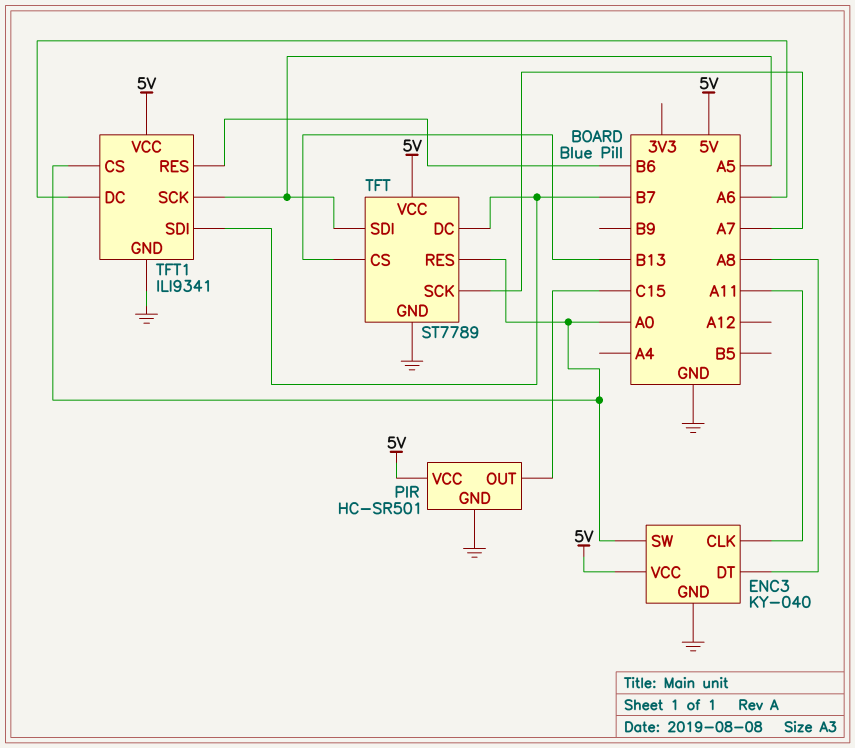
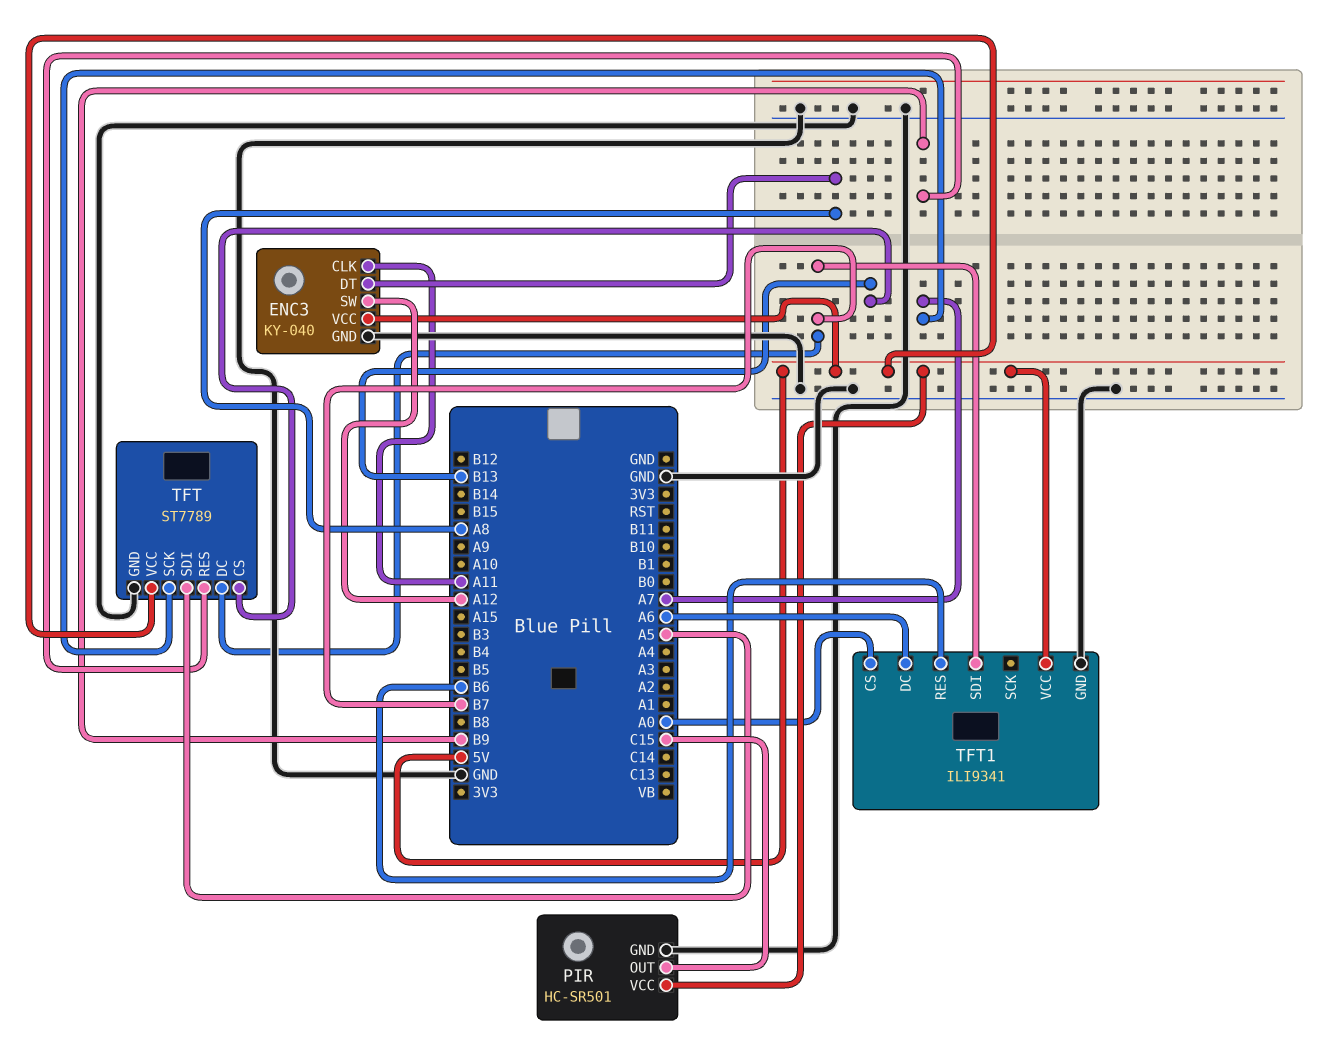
ENC3 pin SW: A0 -> A12
TFT pin RES: A0 -> B9
TFT1 pin SCK: A5 -> none

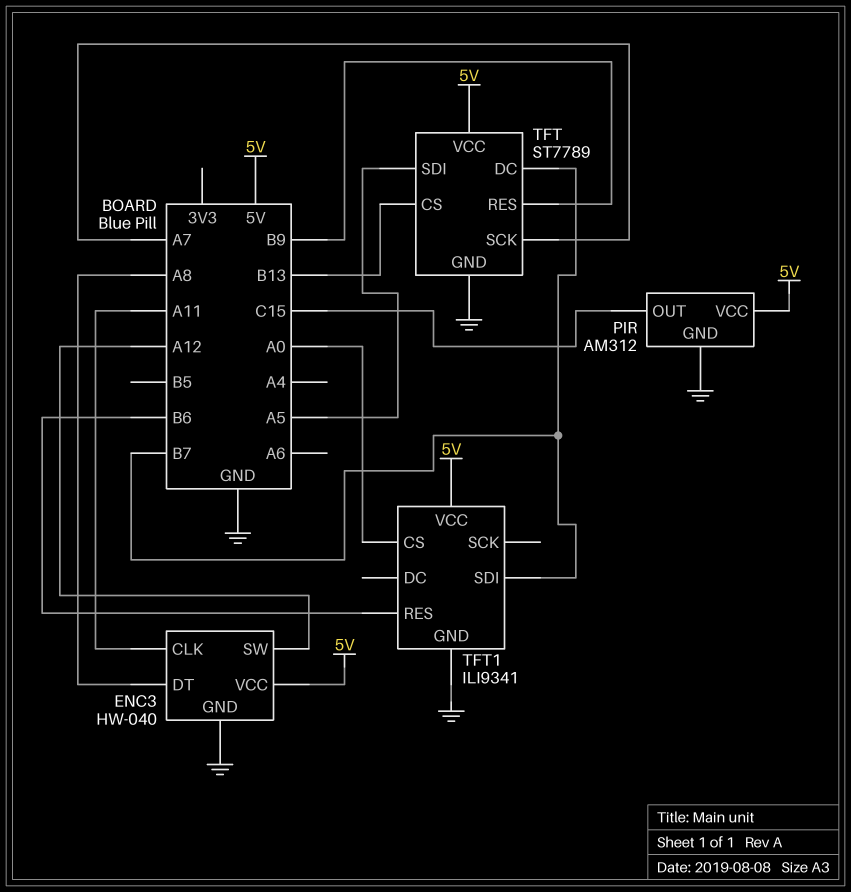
ENC3: KY-040 -> HW-040
PIR: HC-SR501 -> AM312
TFT1 pin DC: A6 -> none

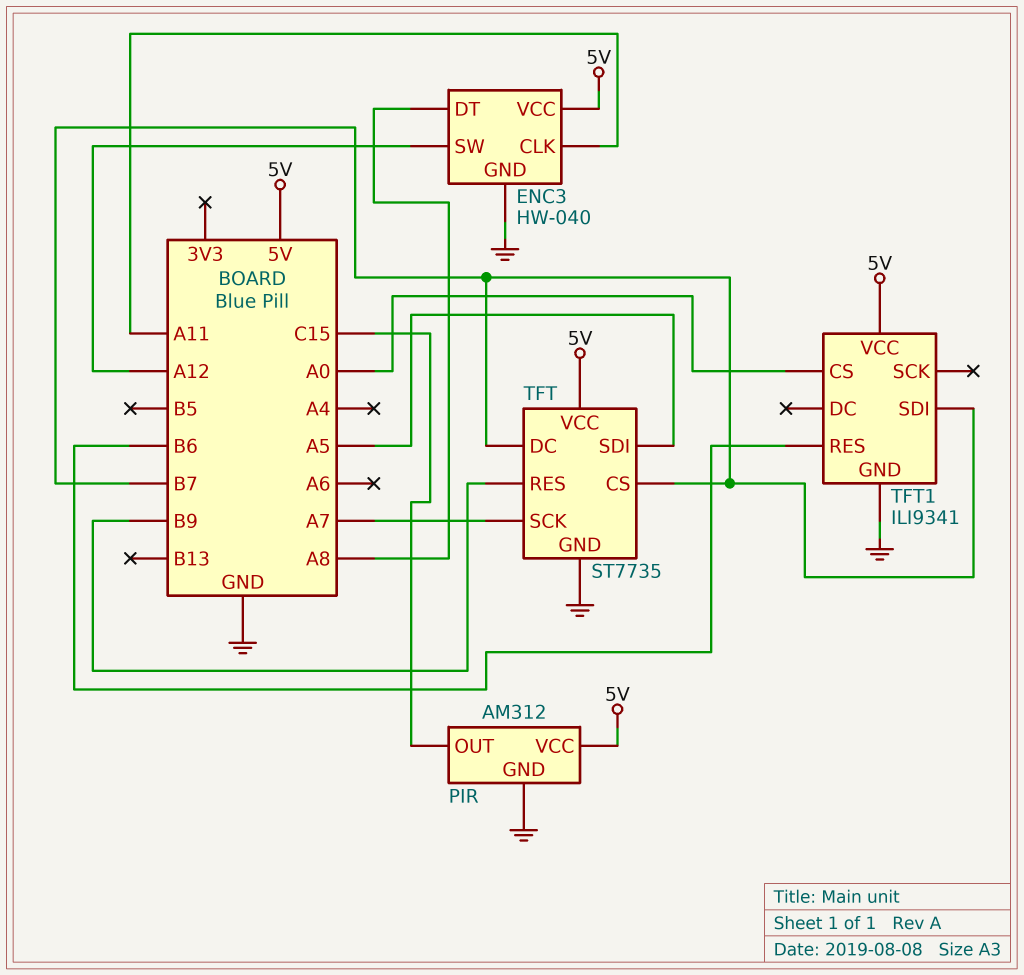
TFT: ST7789 -> ST7735
TFT pin CS: B13 -> B7

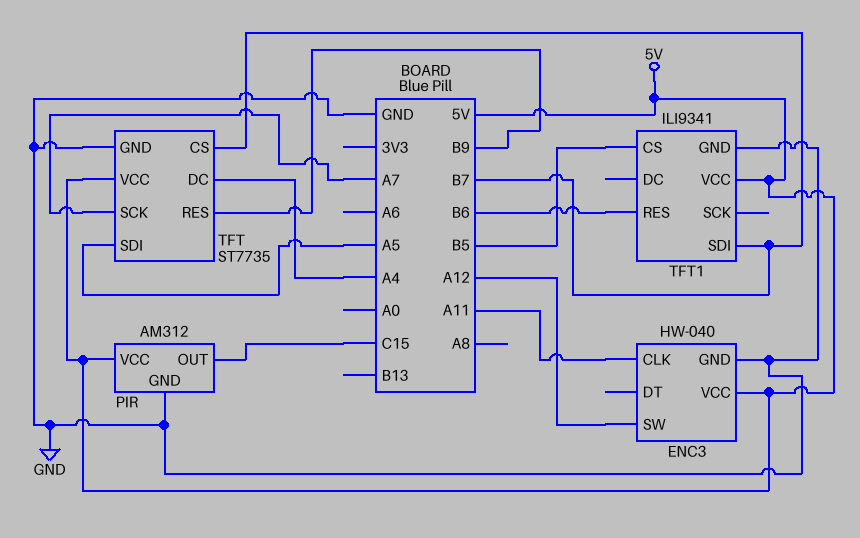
ENC3 pin DT: A8 -> none
TFT pin DC: B7 -> A4
TFT1 pin CS: A0 -> B5

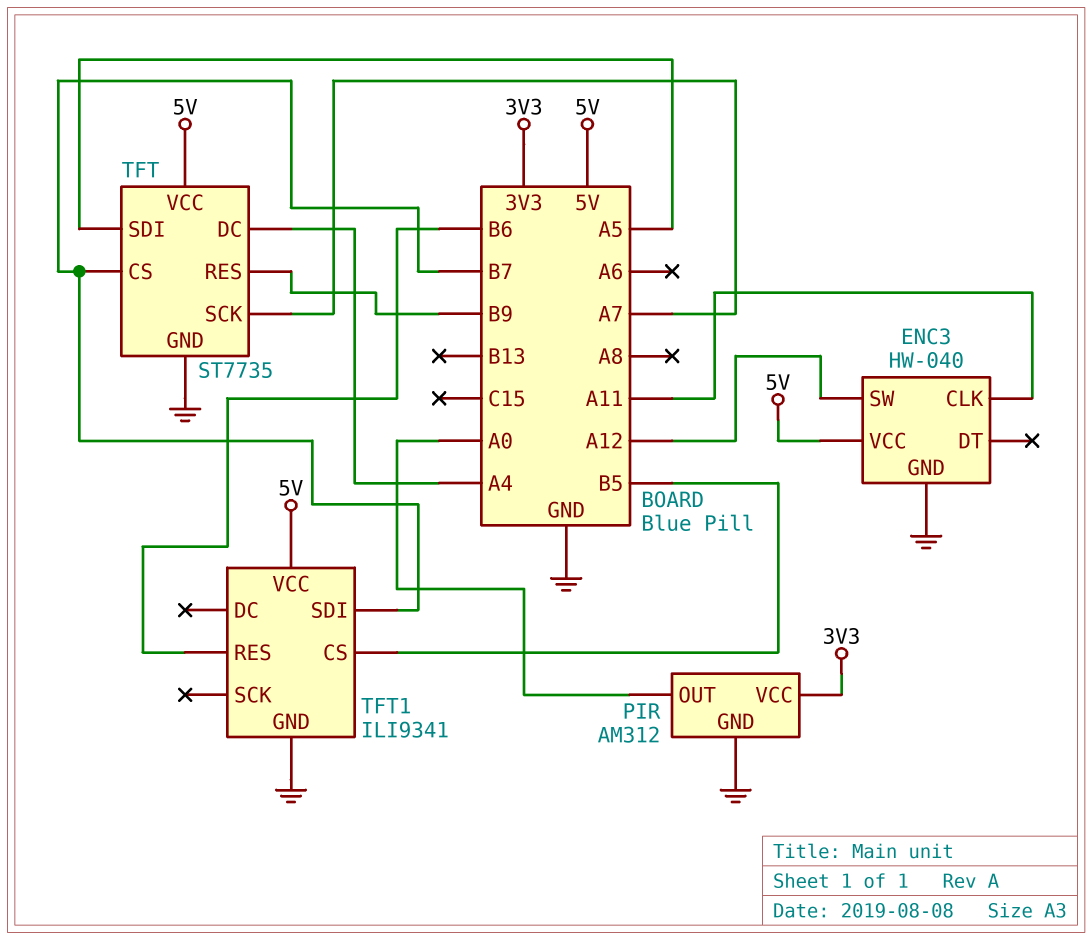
PIR pin OUT: C15 -> A0
PIR pin VCC: 5V -> 3V3

